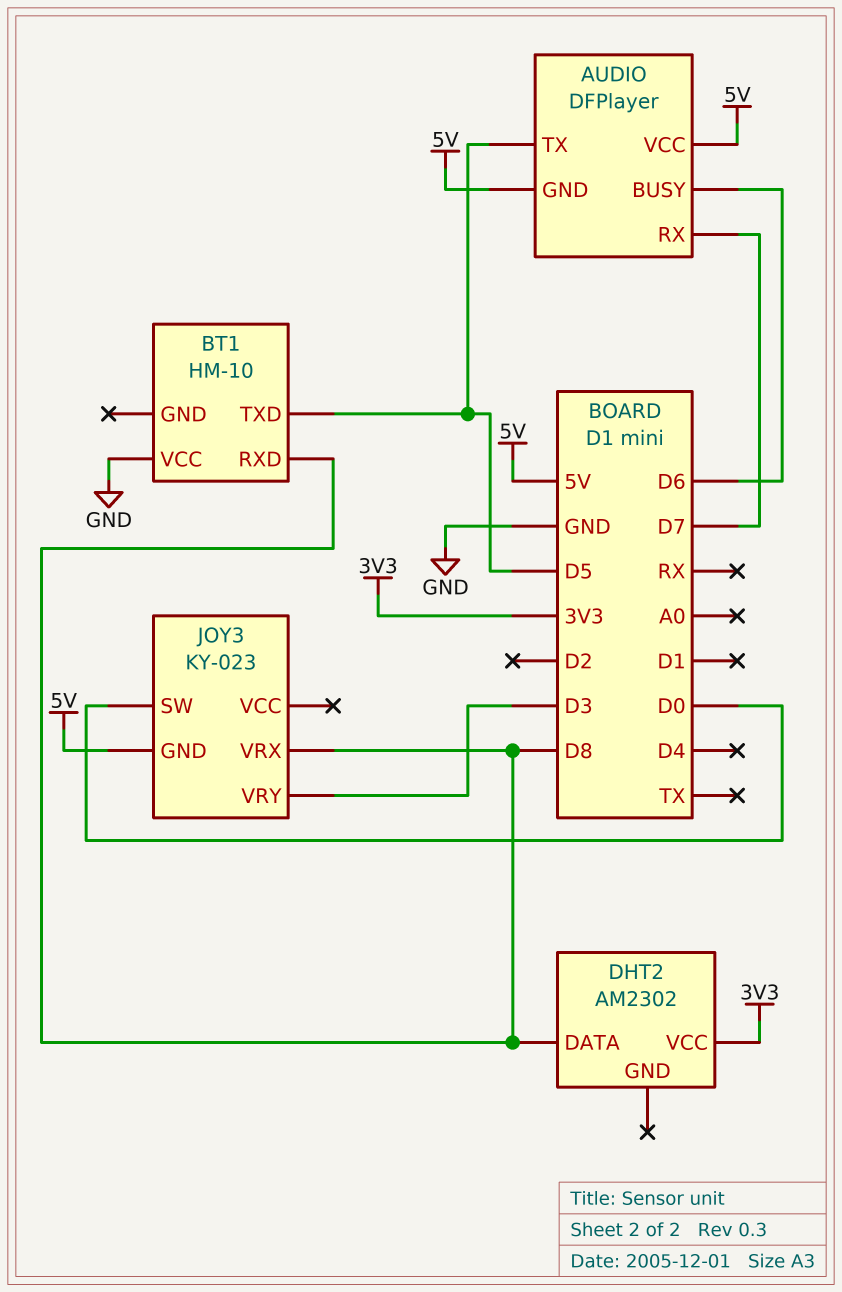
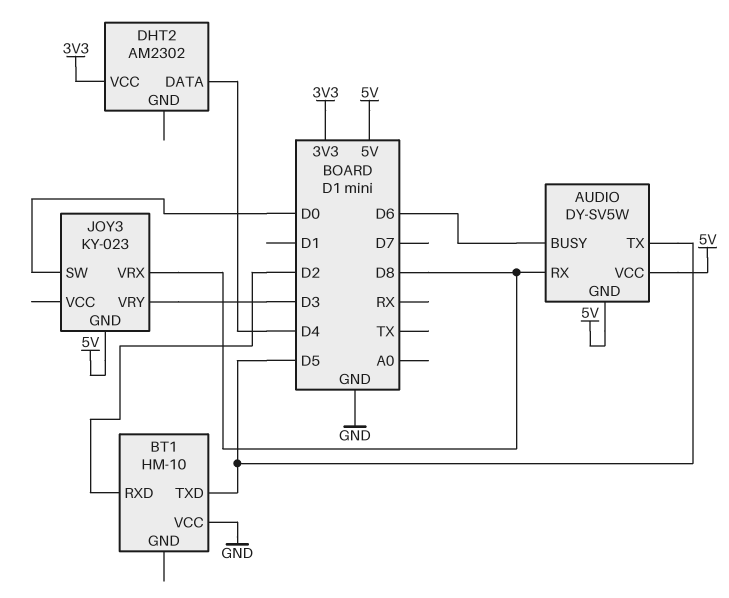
AUDIO: DFPlayer -> DY-SV5W
AUDIO pin RX: D7 -> D8
BT1 pin RXD: D8 -> D2
DHT2 pin DATA: D8 -> D4

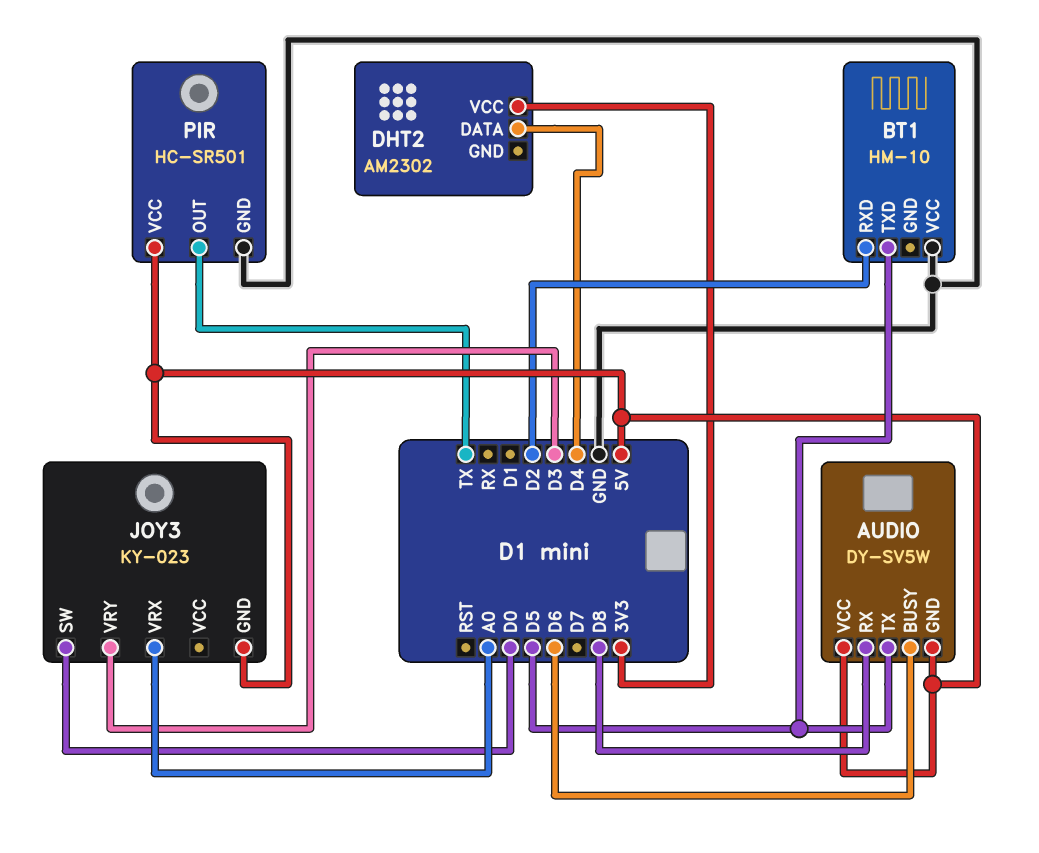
JOY3 pin VRX: D8 -> A0
PIR: none -> HC-SR501
PIR pin GND: none -> GND
PIR pin OUT: none -> TX
PIR pin VCC: none -> 5V

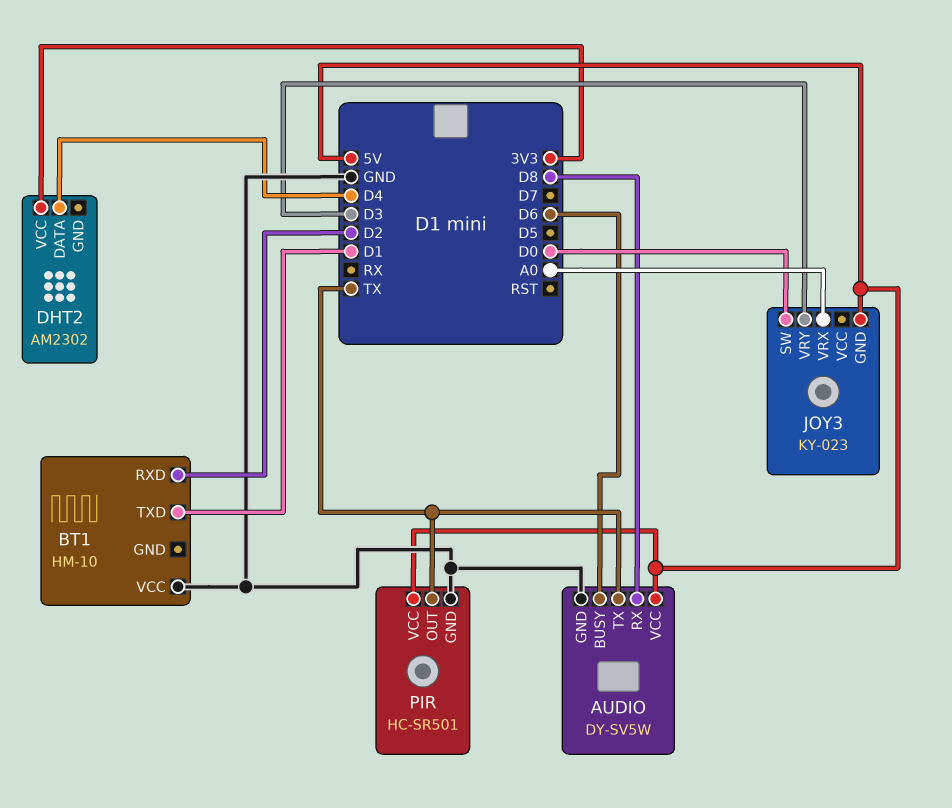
AUDIO pin GND: 5V -> GND
AUDIO pin TX: D5 -> TX
BT1 pin TXD: D5 -> D1

